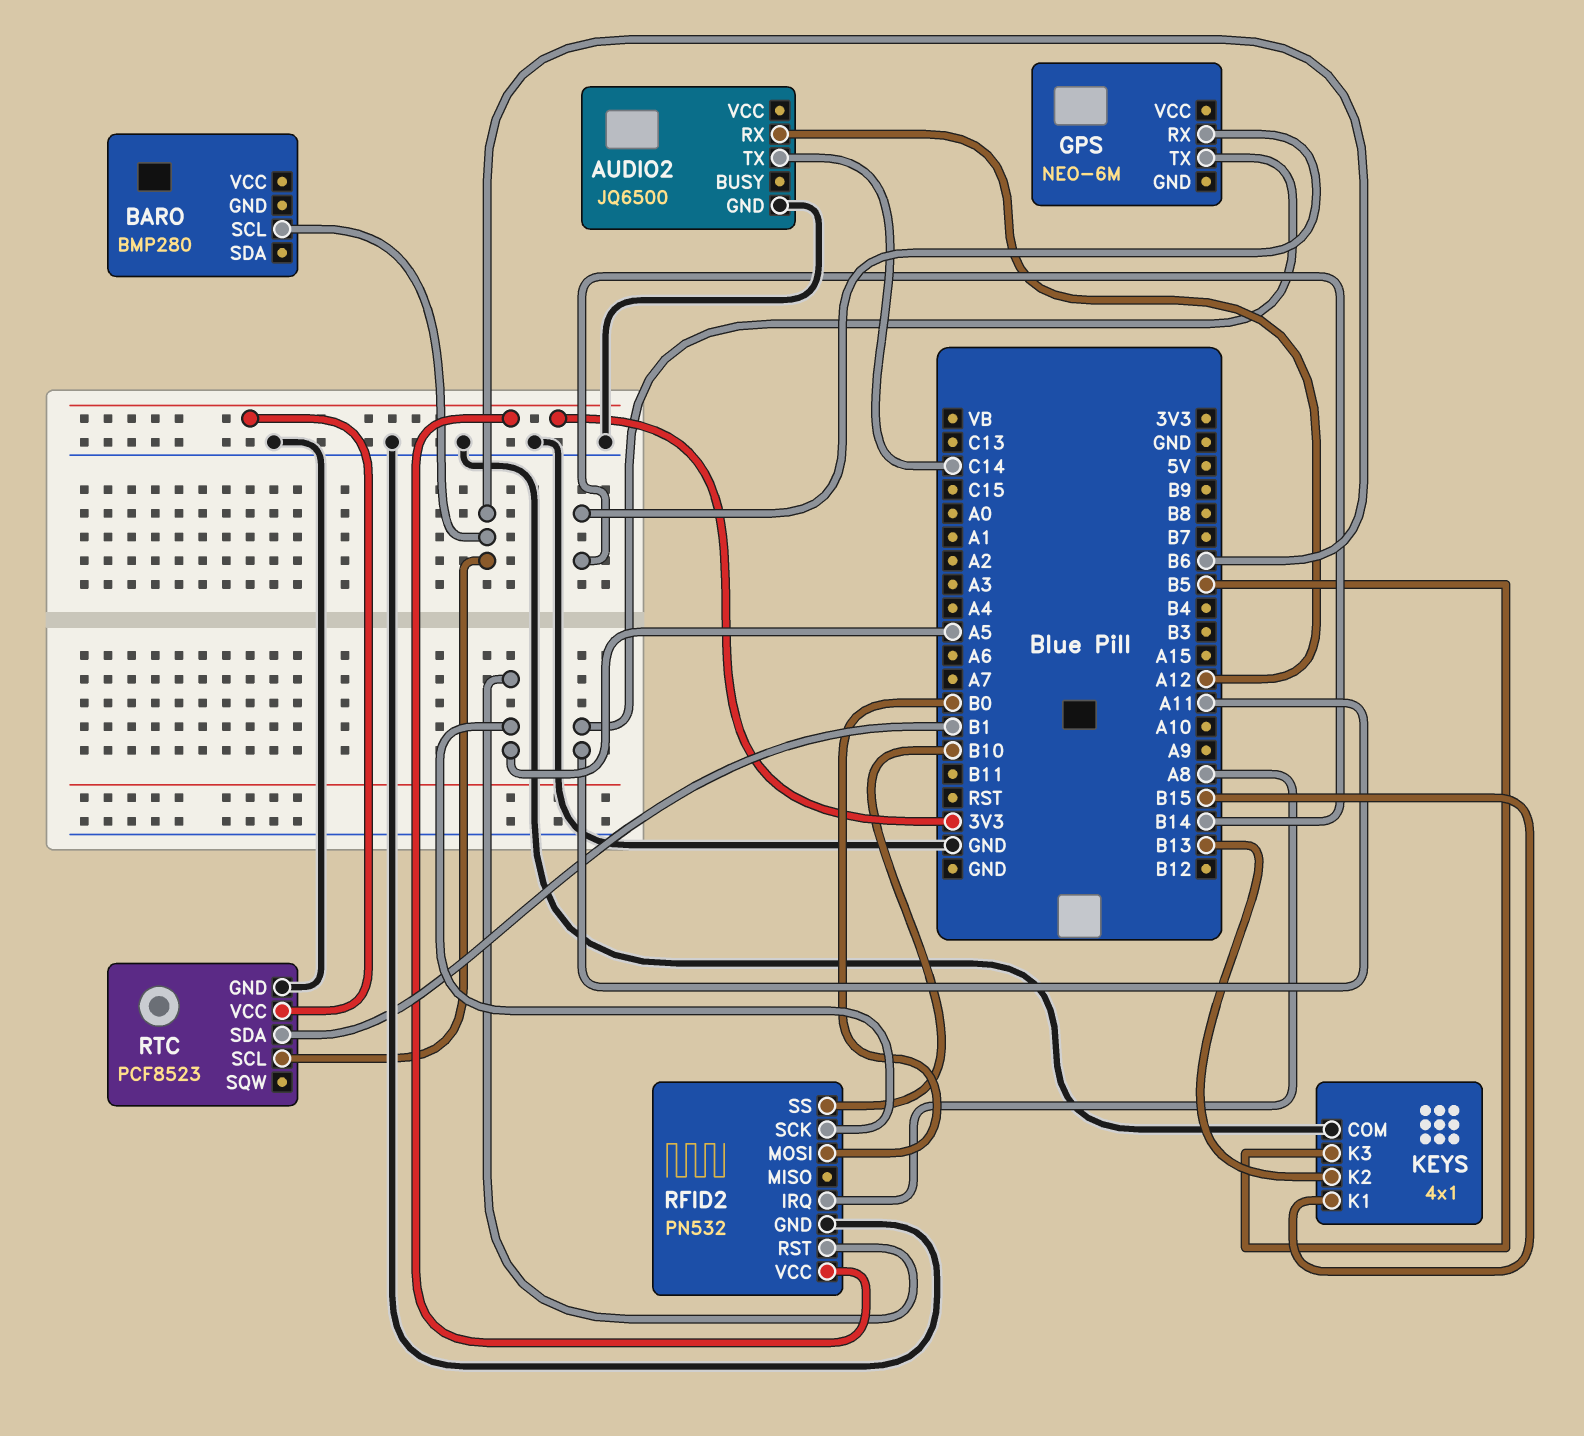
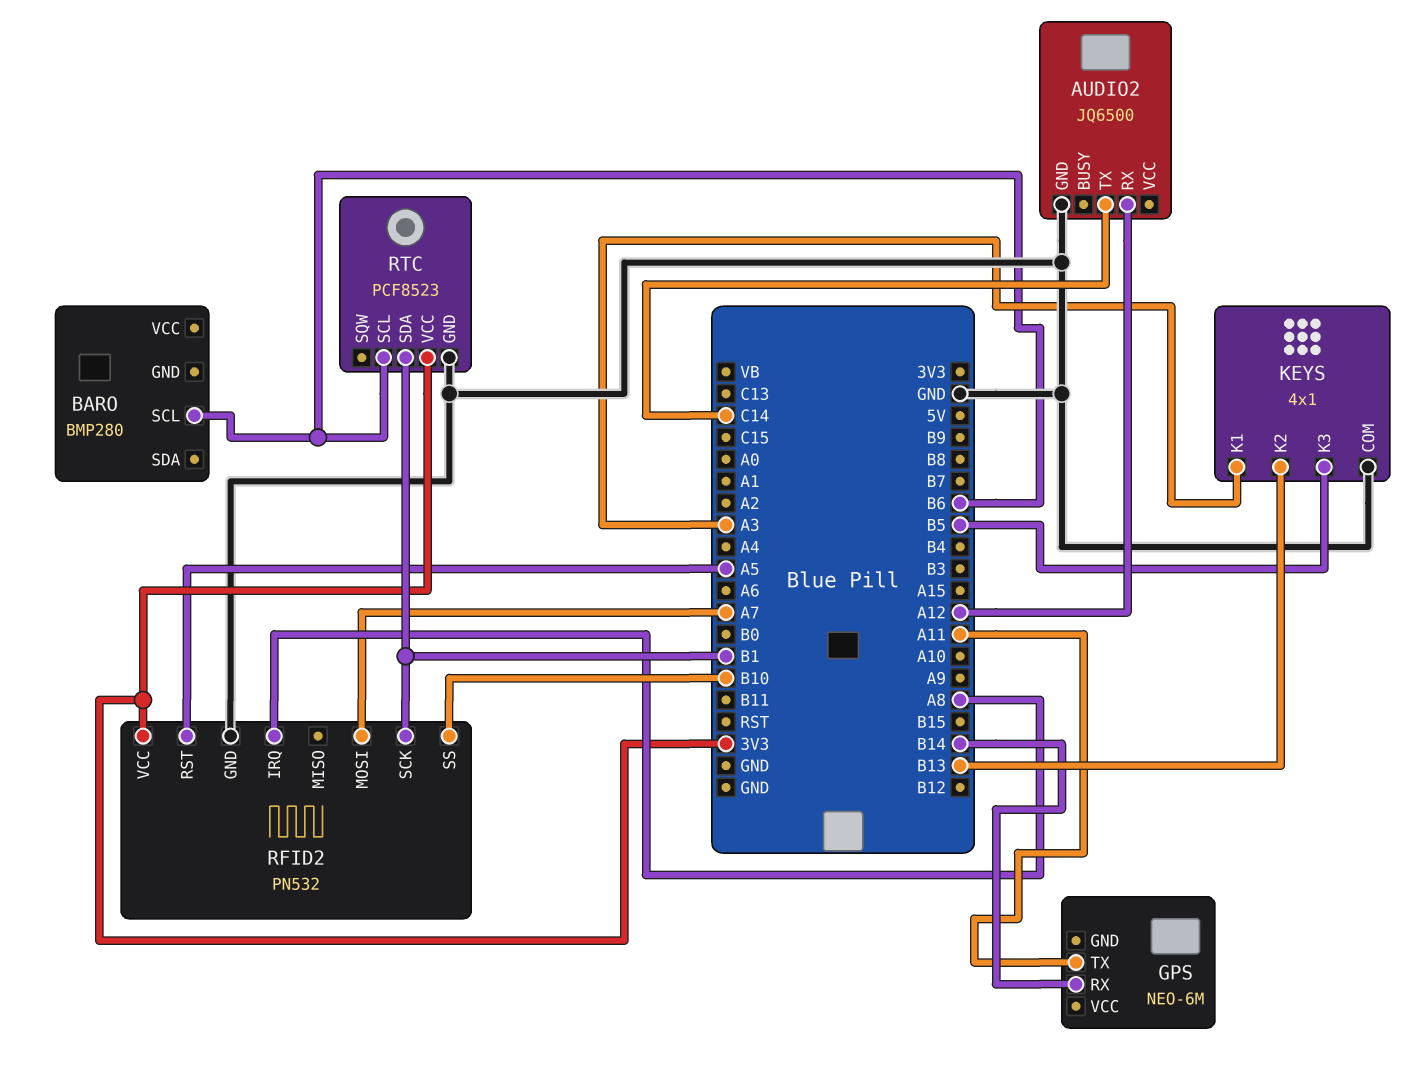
KEYS pin K1: B15 -> A3
RFID2 pin MOSI: B0 -> A7
RFID2 pin SCK: A5 -> B1

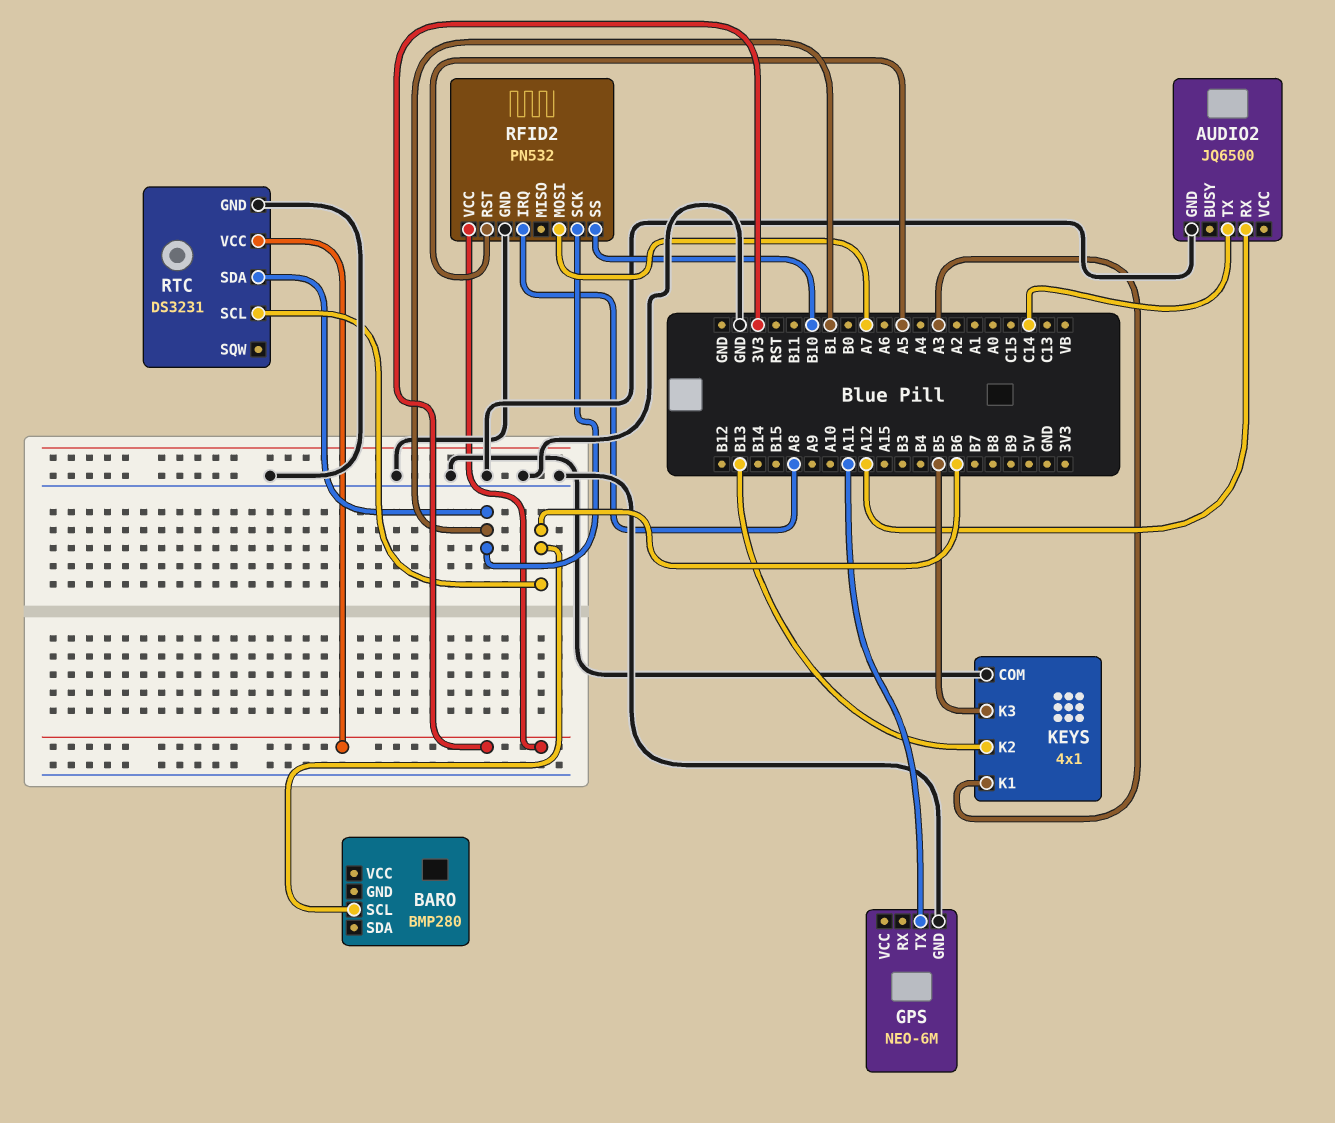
GPS pin GND: none -> GND
GPS pin RX: B14 -> none
RTC: PCF8523 -> DS3231

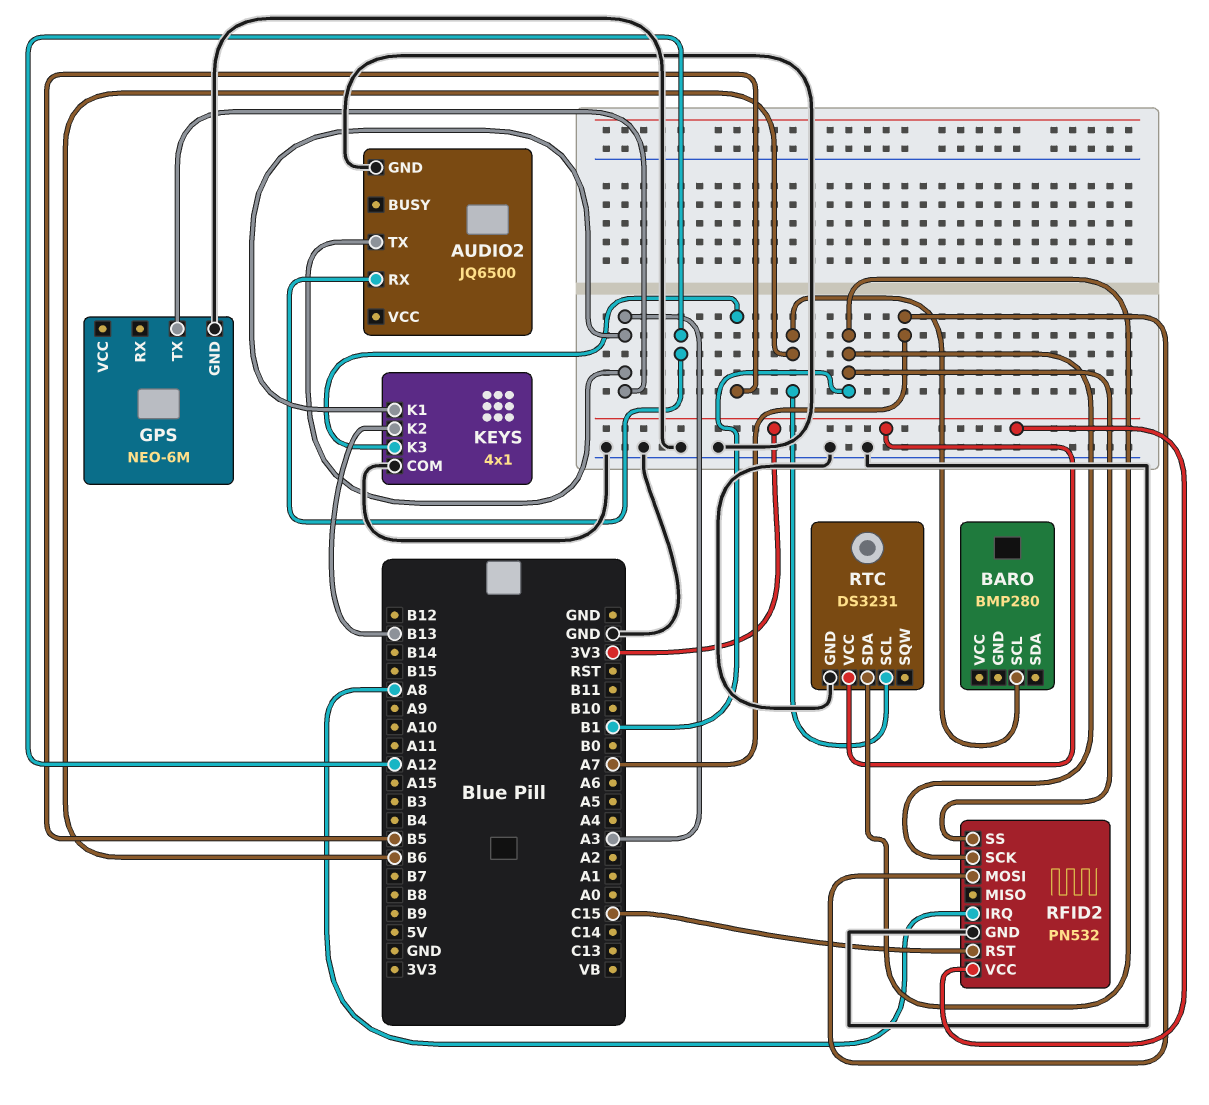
AUDIO2 pin TX: C14 -> A3
GPS pin TX: A11 -> A3
RFID2 pin RST: A5 -> C15
RFID2 pin SS: B10 -> B1

